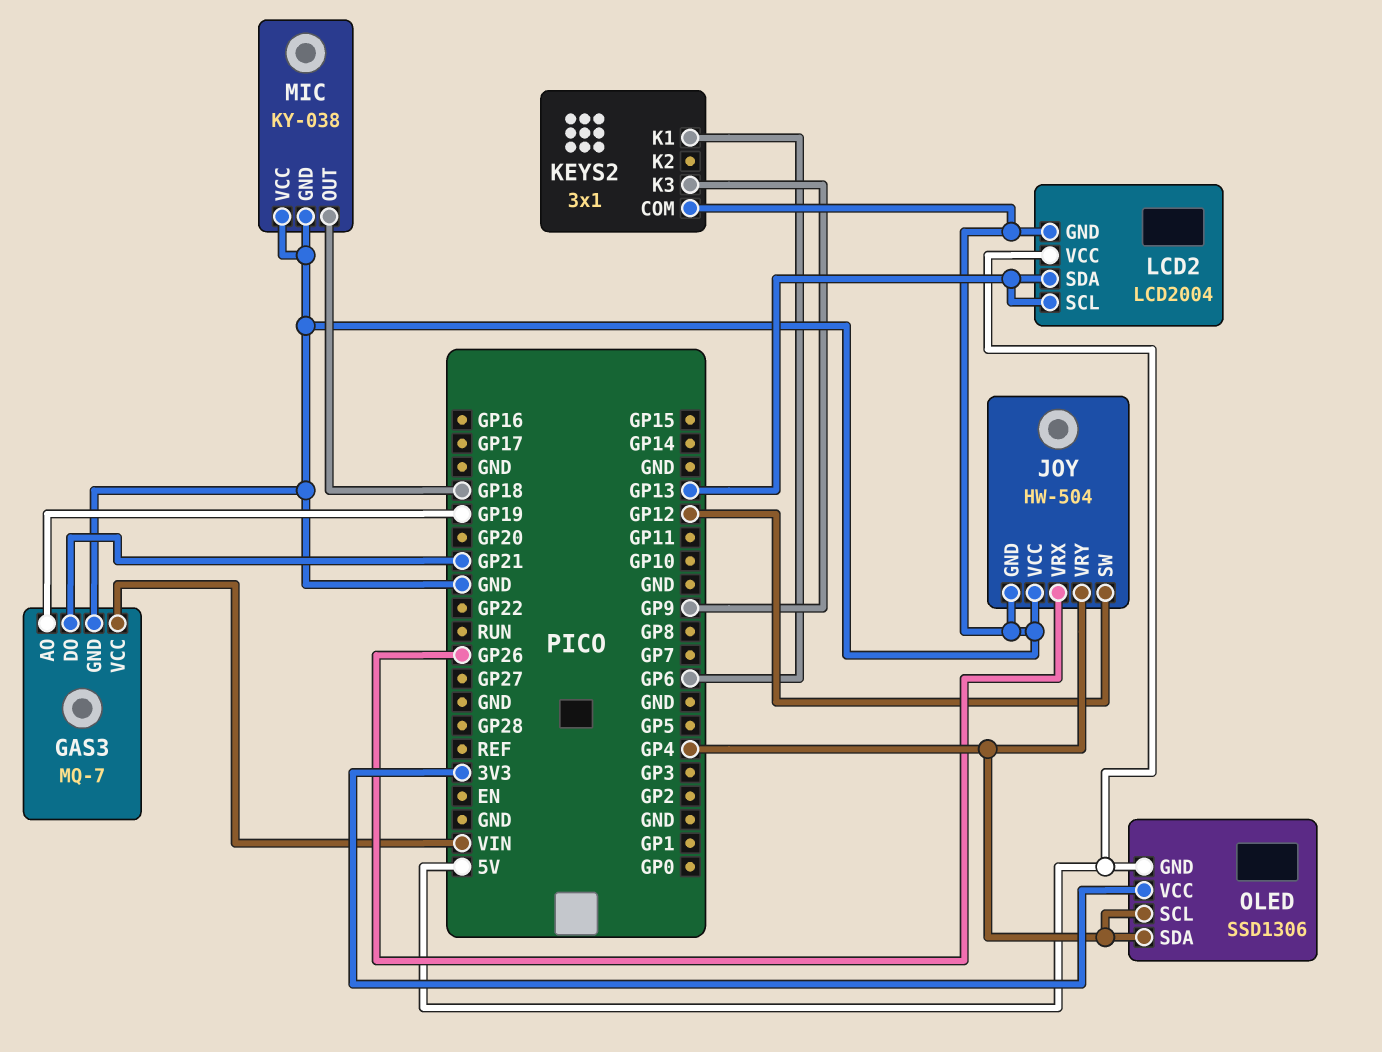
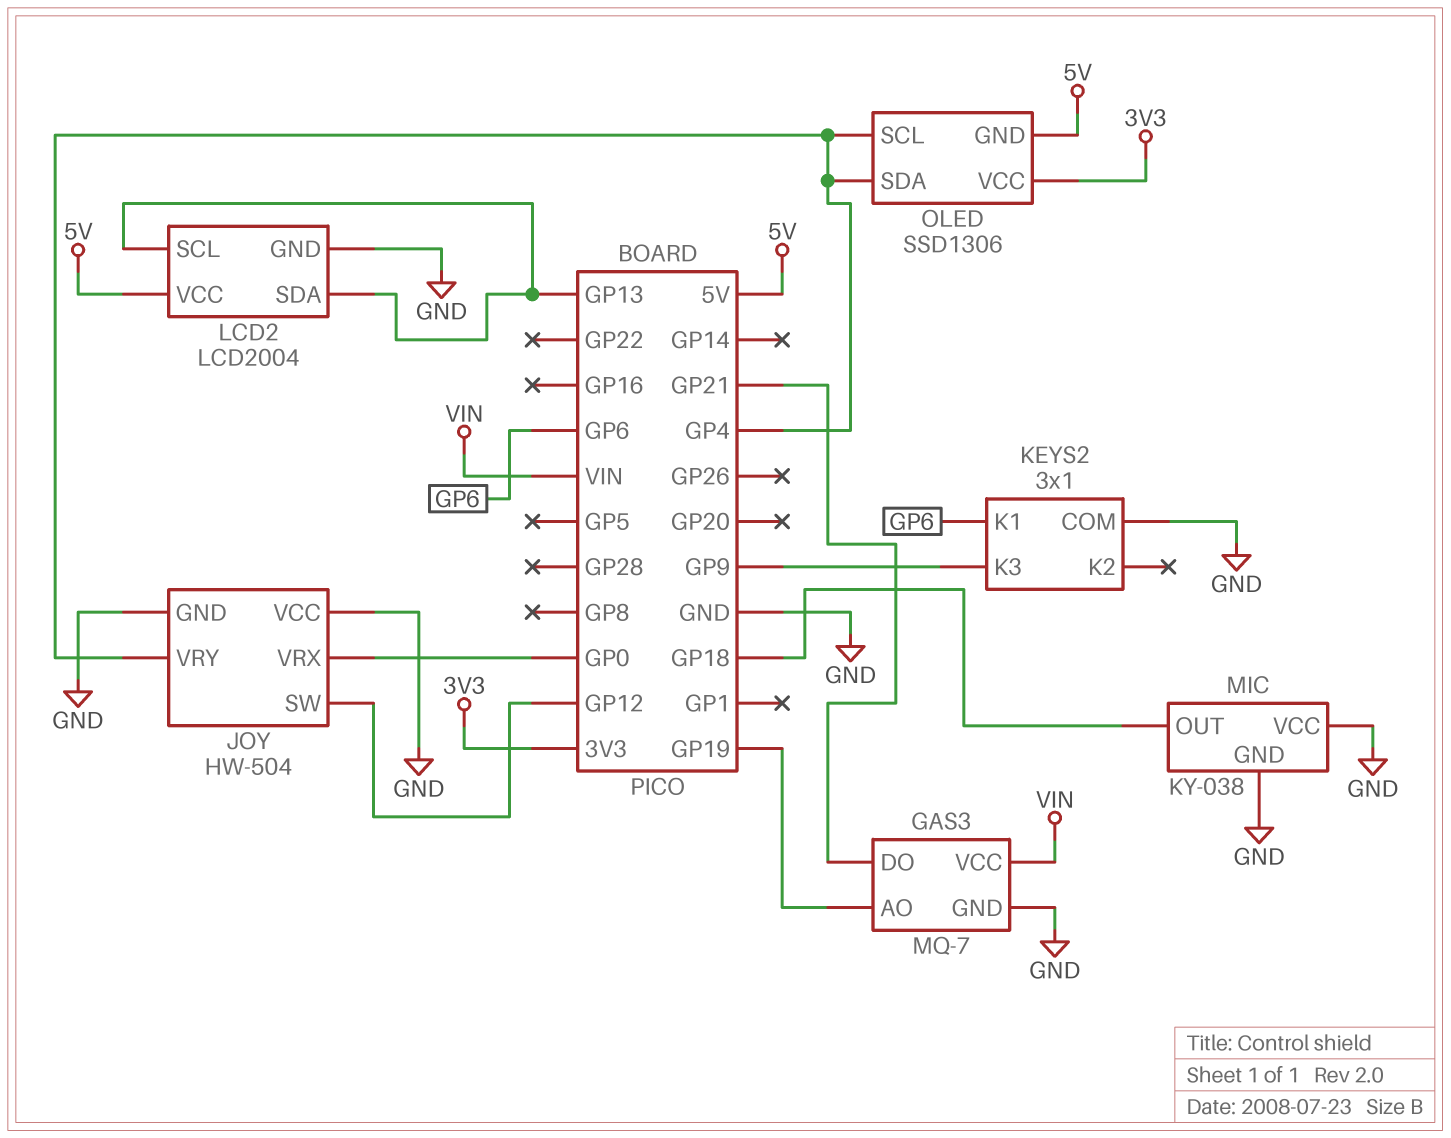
JOY pin VRX: GP26 -> GP0

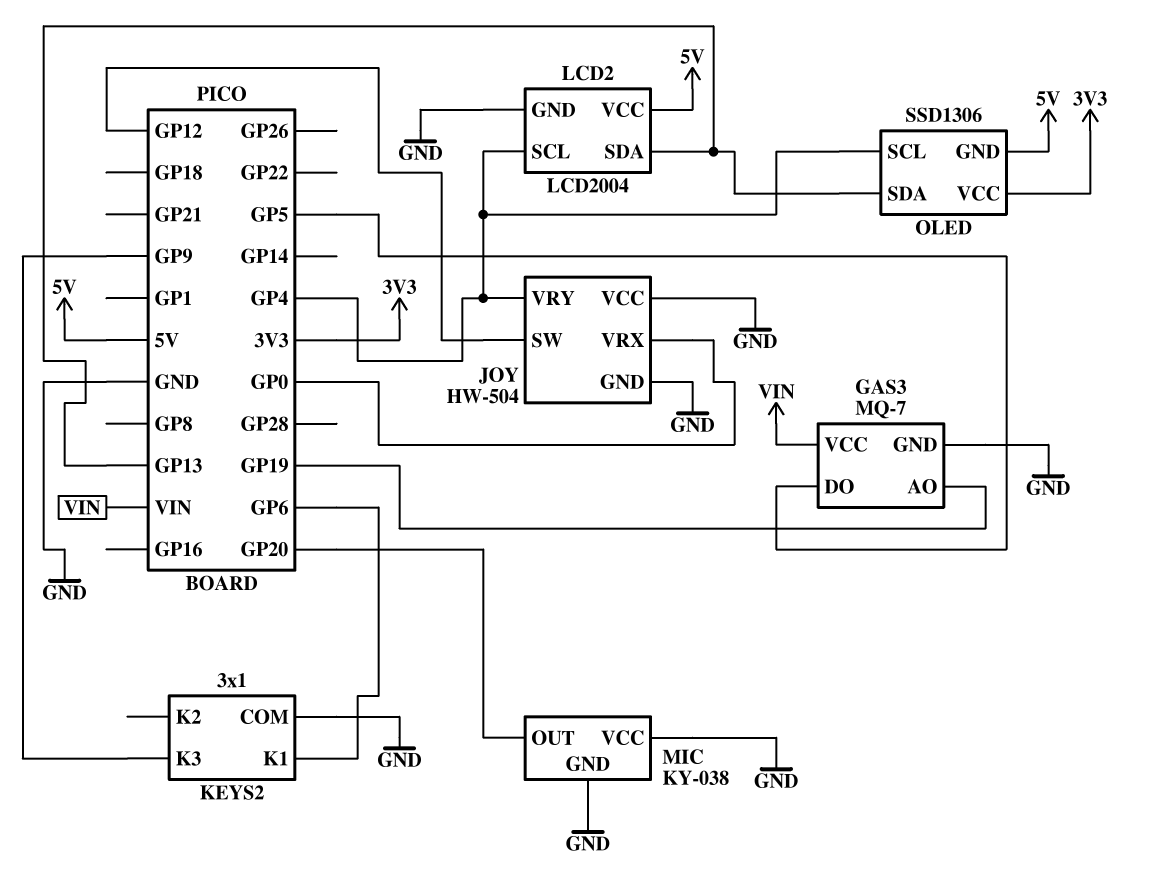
GAS3 pin DO: GP21 -> GP5
LCD2 pin SCL: GP13 -> GP4
MIC pin OUT: GP18 -> GP20
OLED pin SDA: GP4 -> GP13

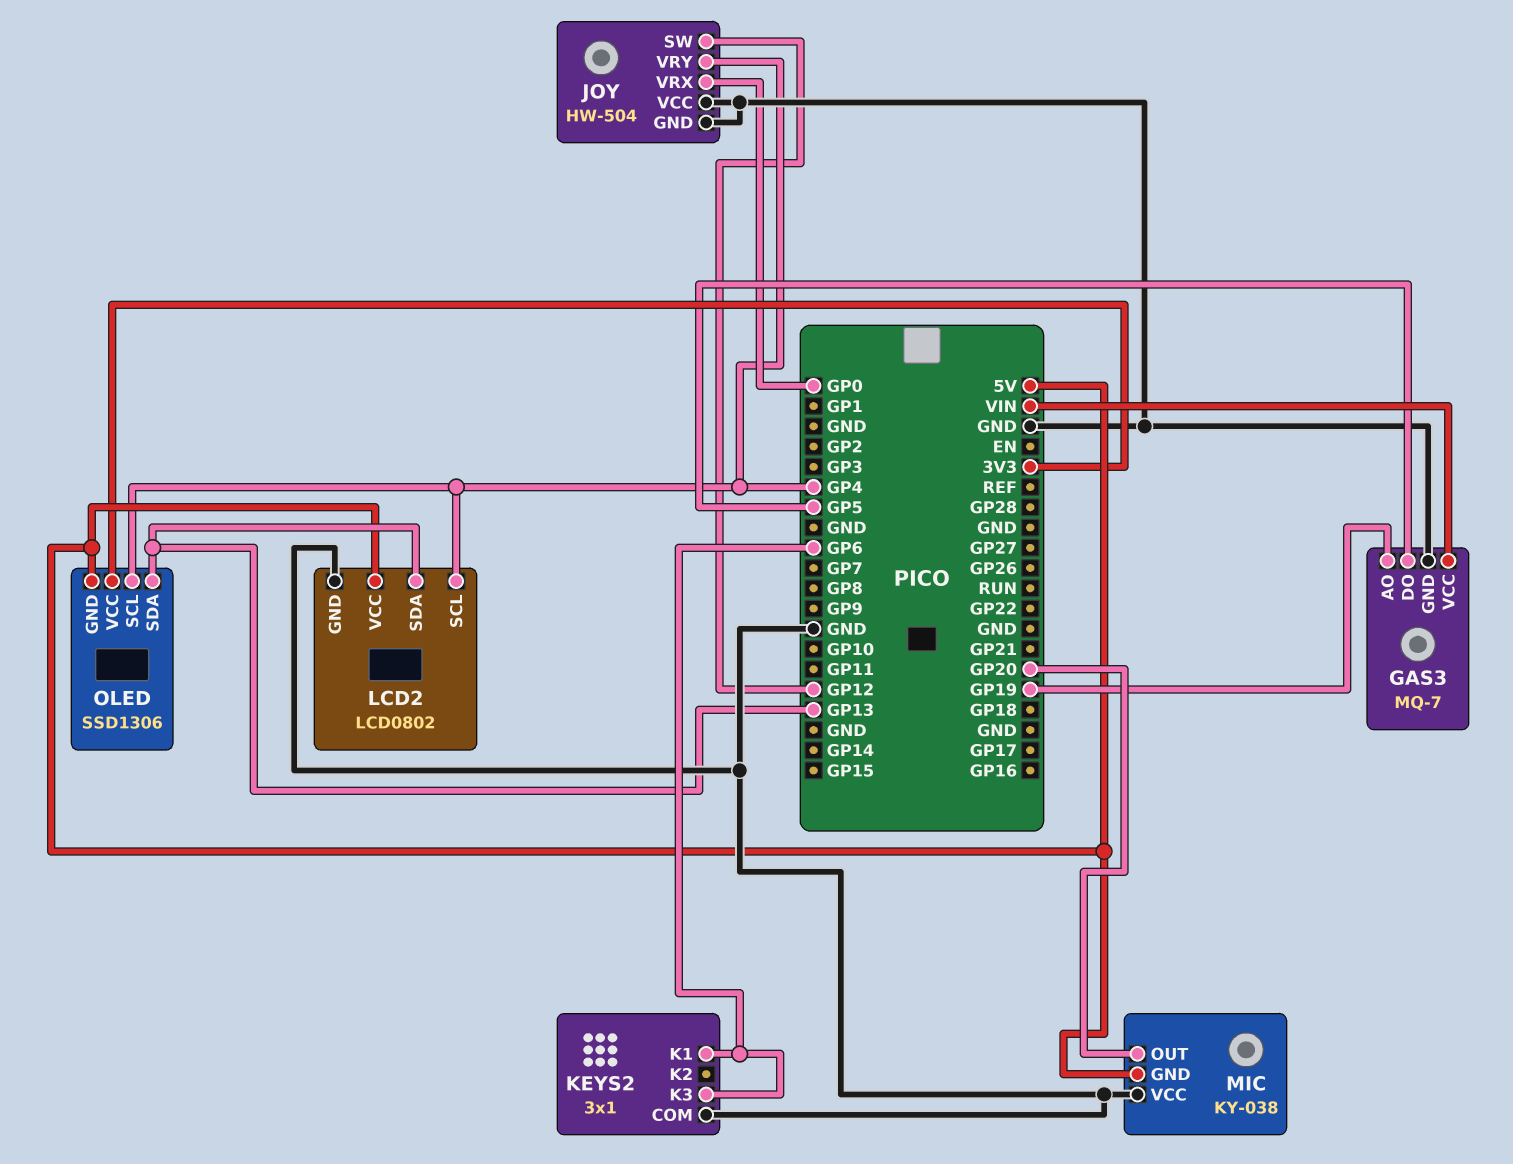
KEYS2 pin K3: GP9 -> GP6
LCD2: LCD2004 -> LCD0802
MIC pin GND: GND -> 5V

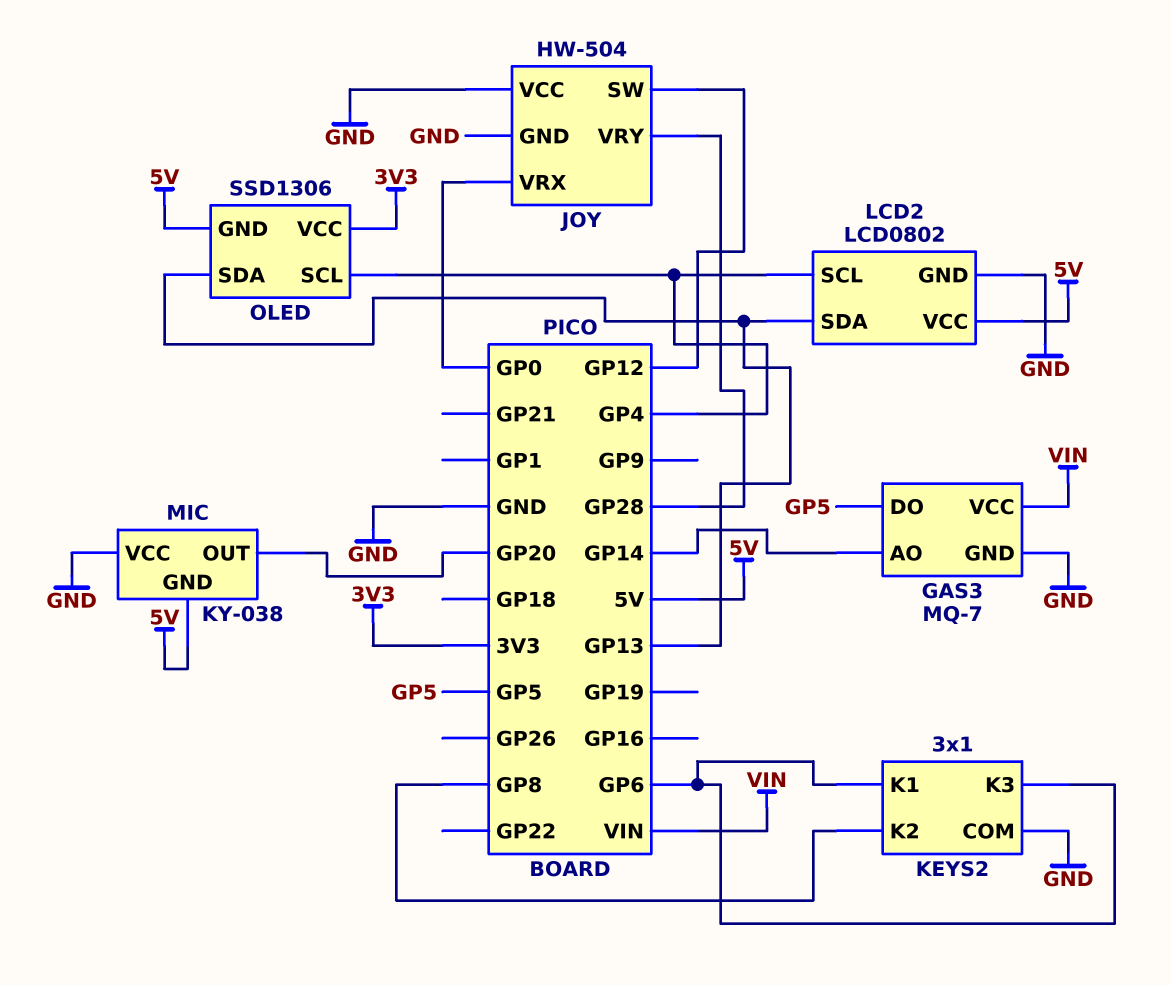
GAS3 pin AO: GP19 -> GP14
JOY pin VRY: GP4 -> GP28
KEYS2 pin K2: none -> GP8

